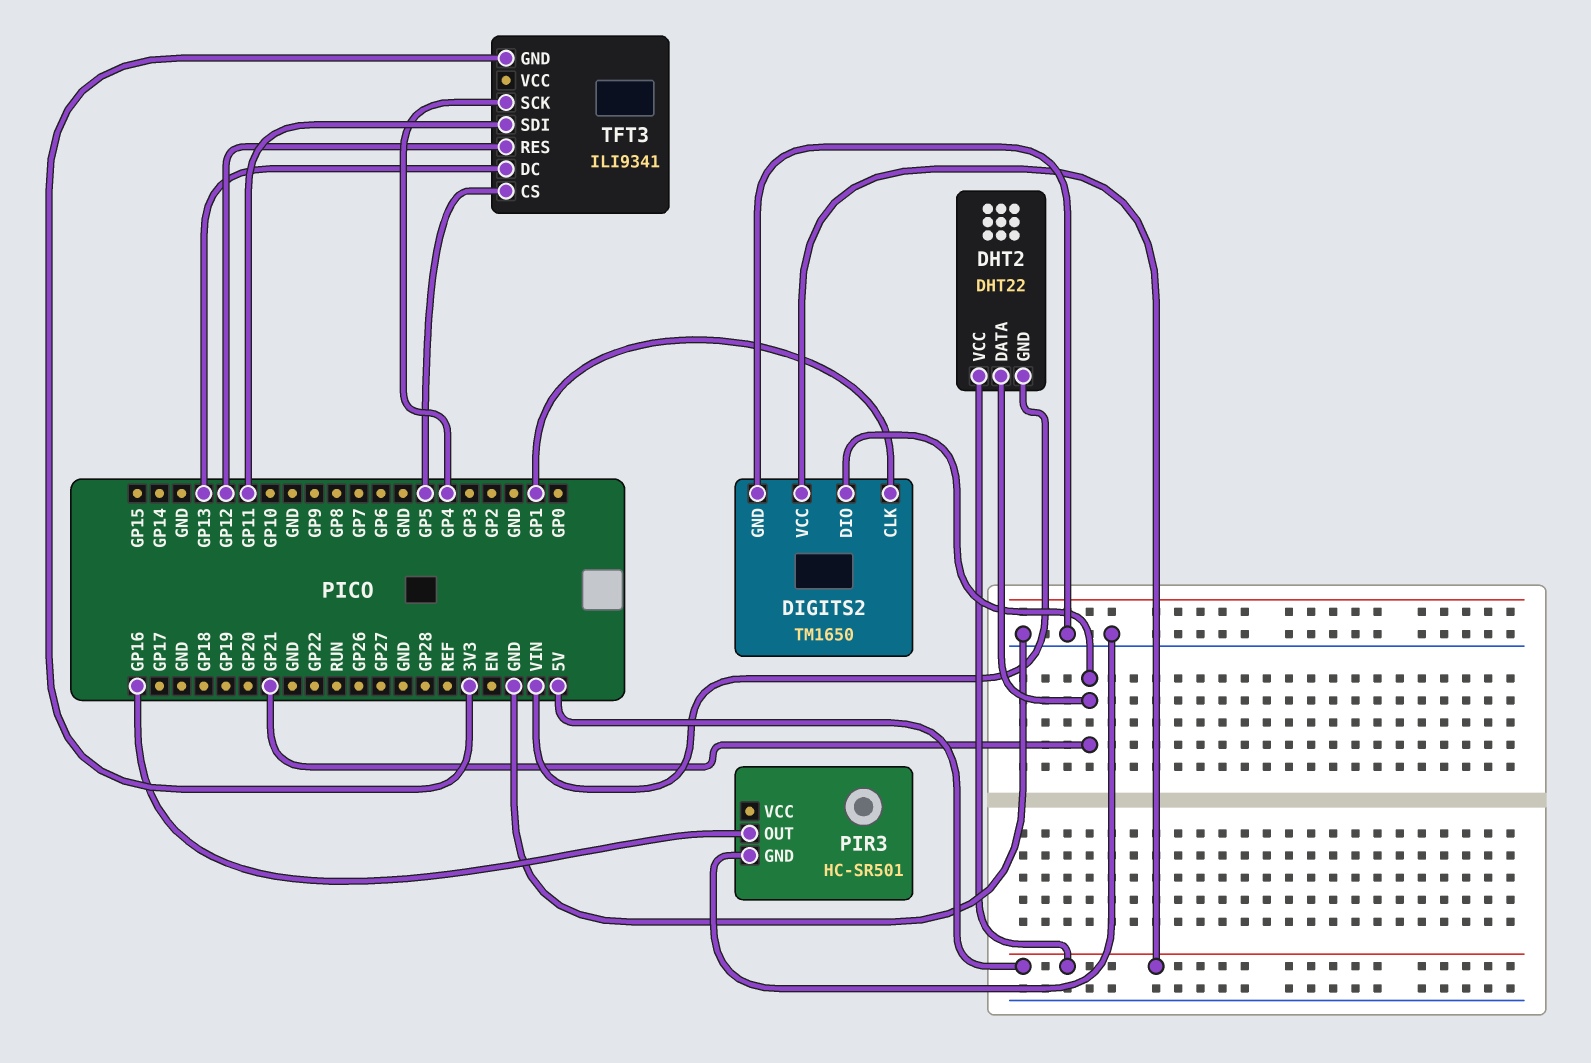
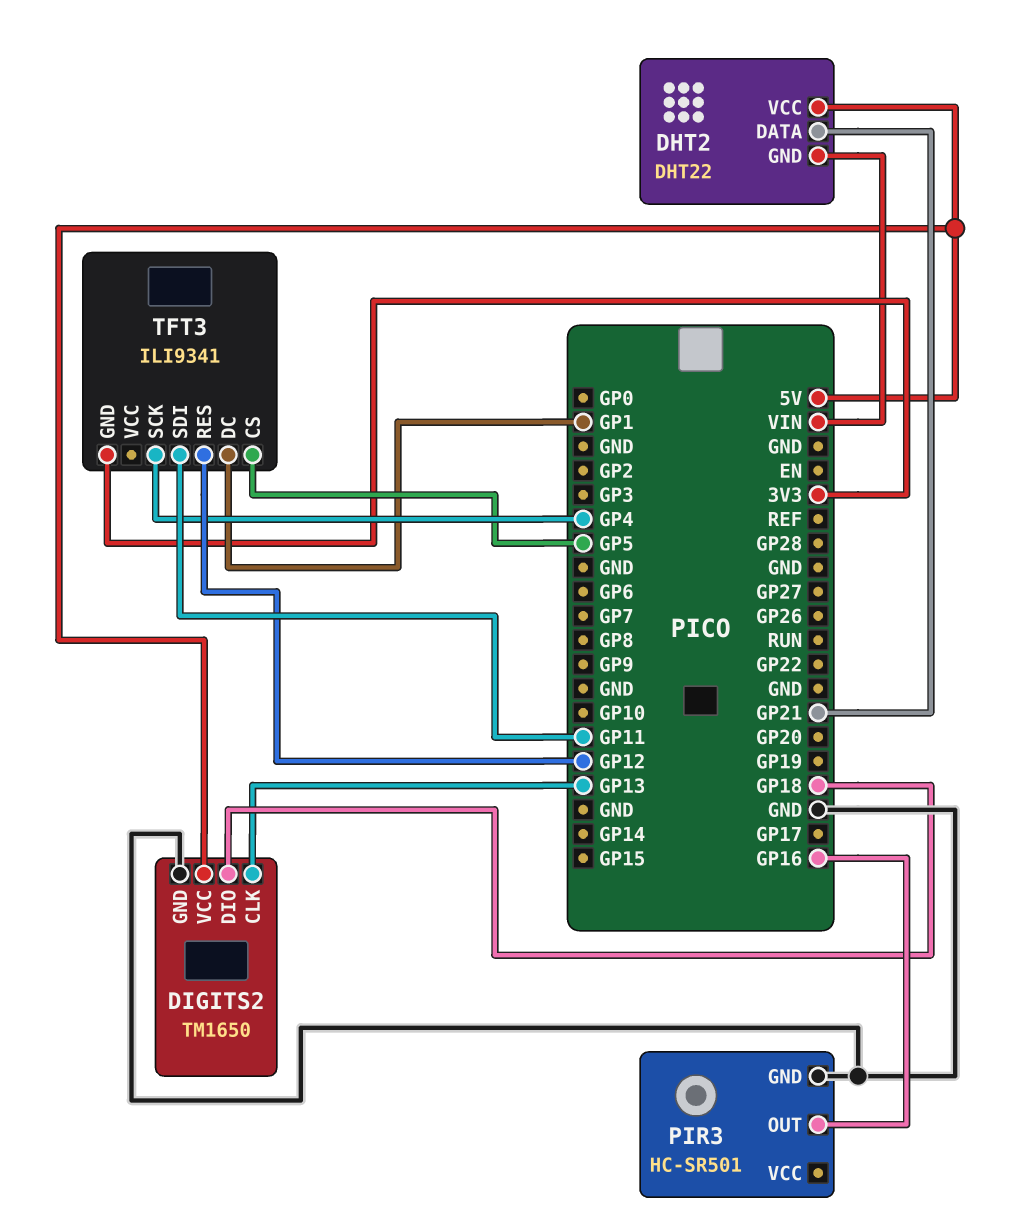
DIGITS2 pin CLK: GP1 -> GP13
DIGITS2 pin DIO: GP21 -> GP18
TFT3 pin DC: GP13 -> GP1

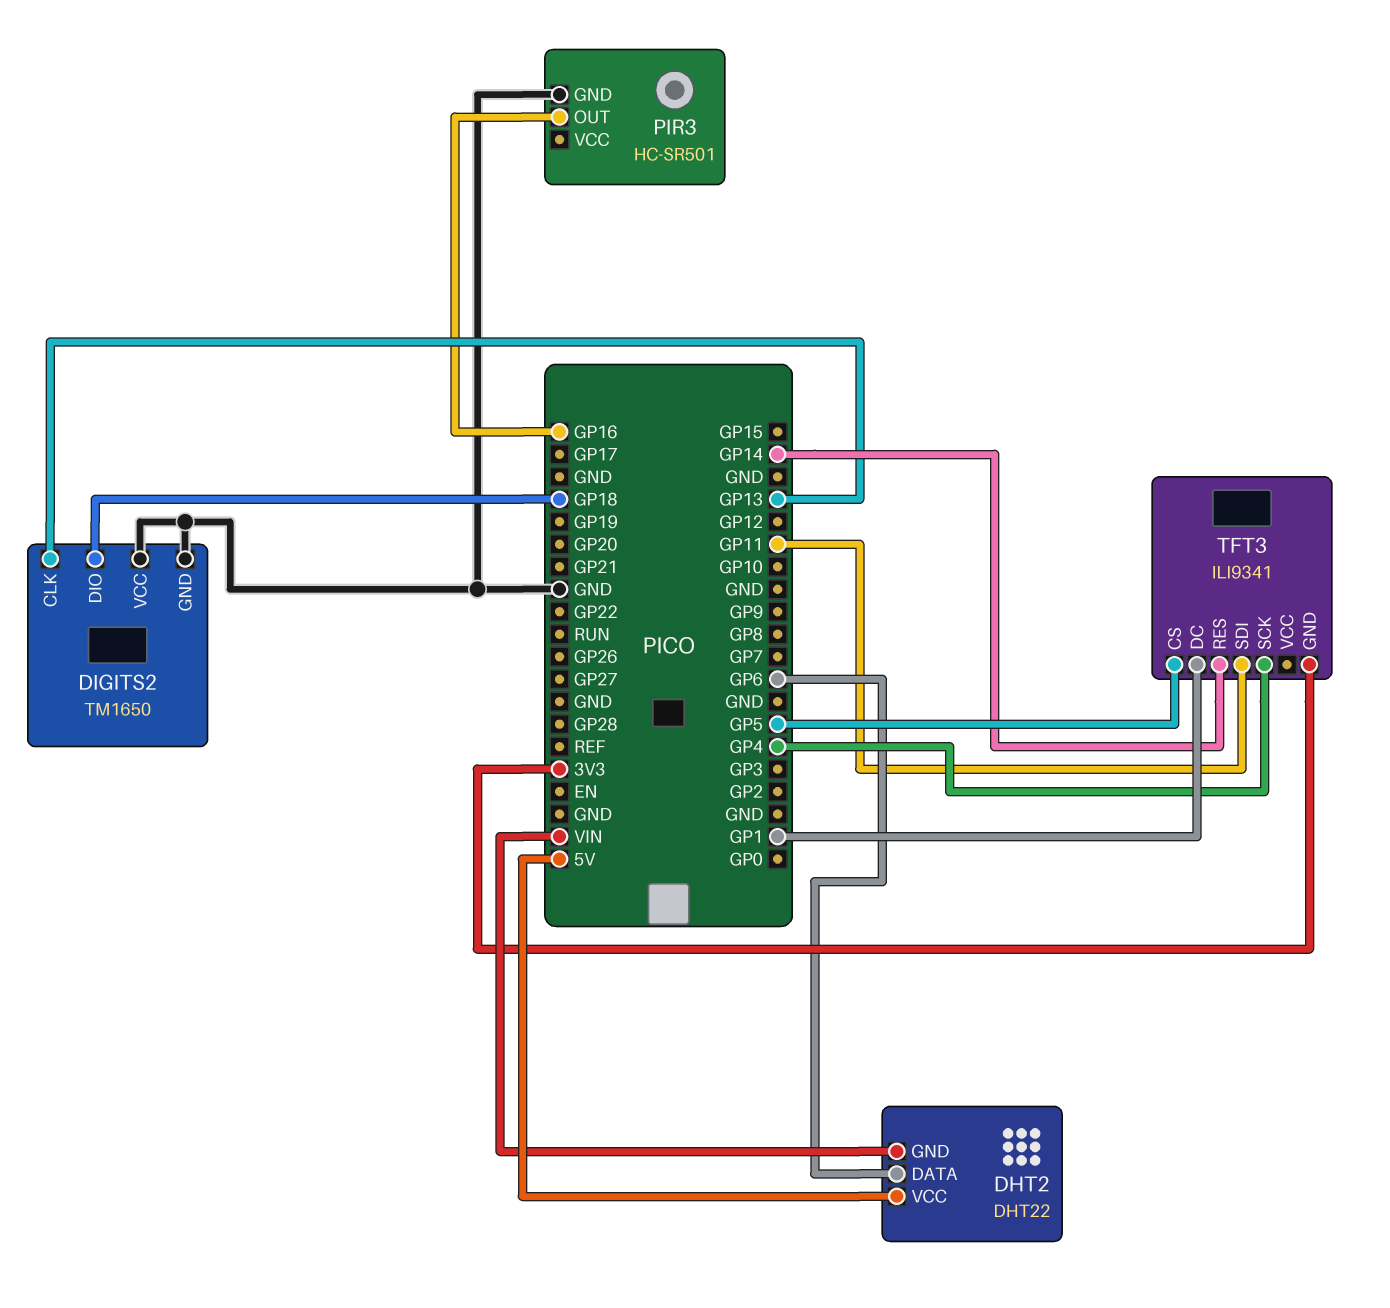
DHT2 pin DATA: GP21 -> GP6
DIGITS2 pin VCC: 5V -> GND
TFT3 pin RES: GP12 -> GP14

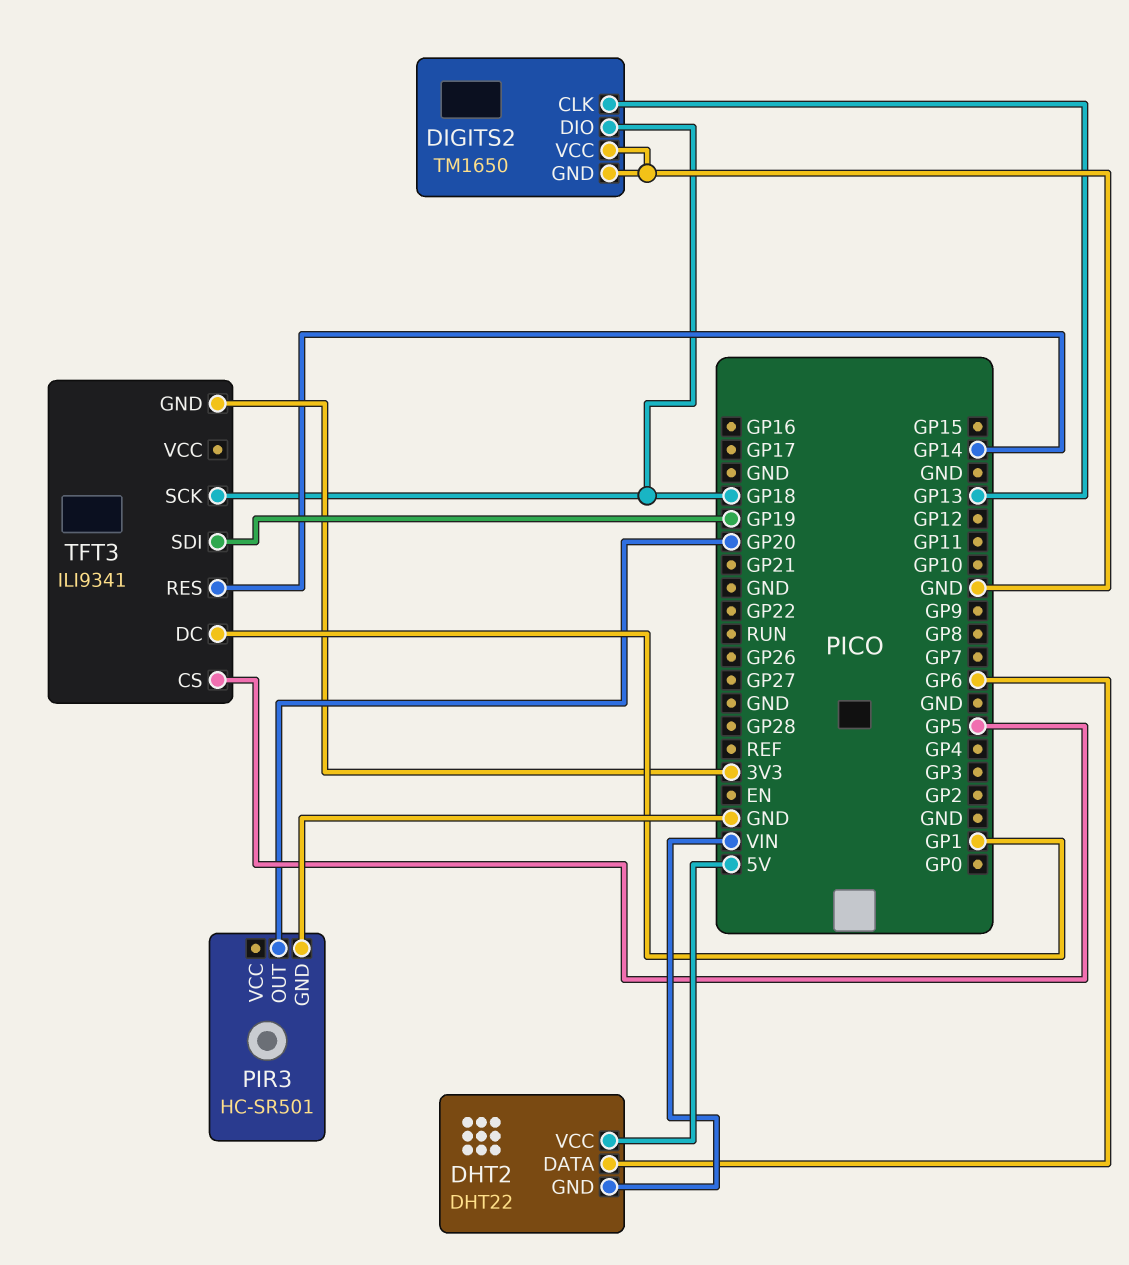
PIR3 pin OUT: GP16 -> GP20
TFT3 pin SCK: GP4 -> GP18
TFT3 pin SDI: GP11 -> GP19

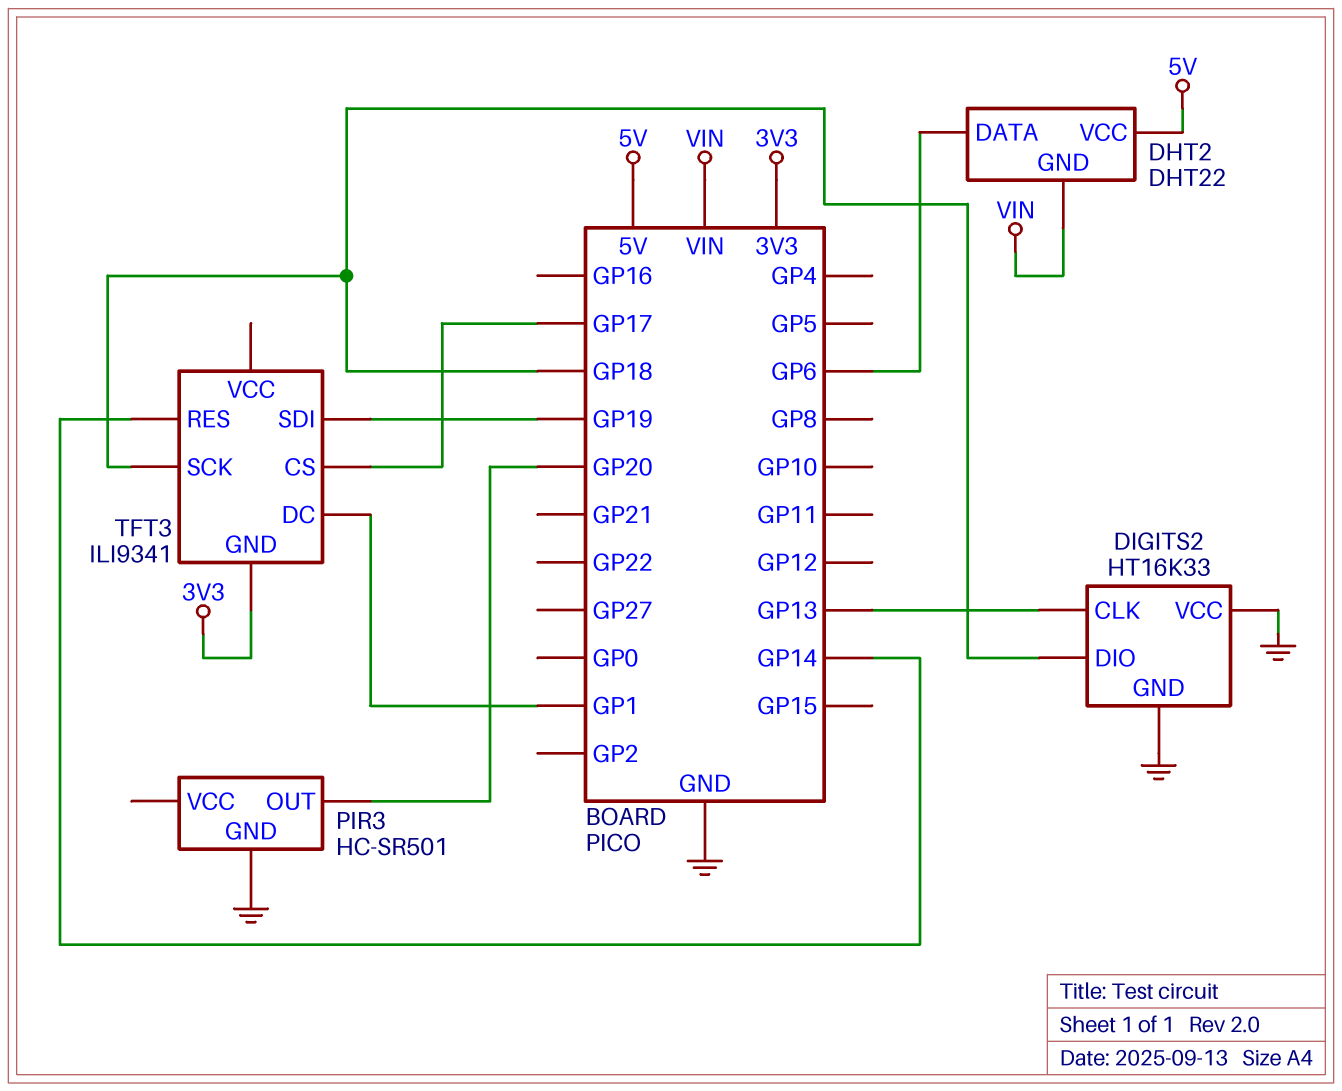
DIGITS2: TM1650 -> HT16K33
TFT3 pin CS: GP5 -> GP17

